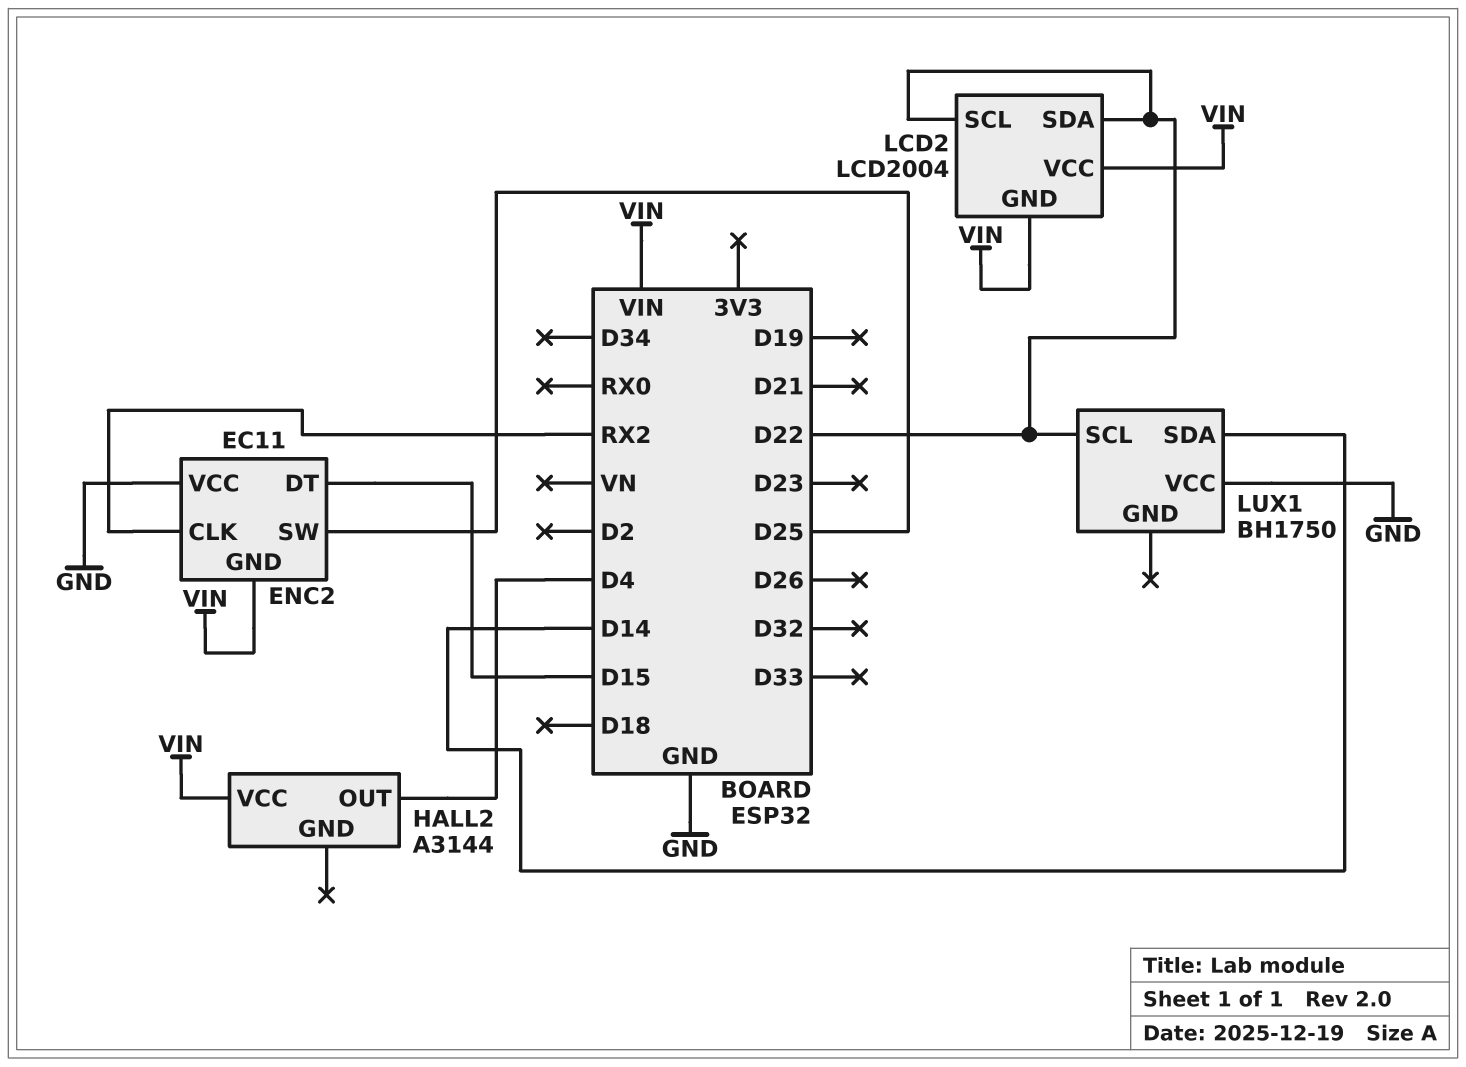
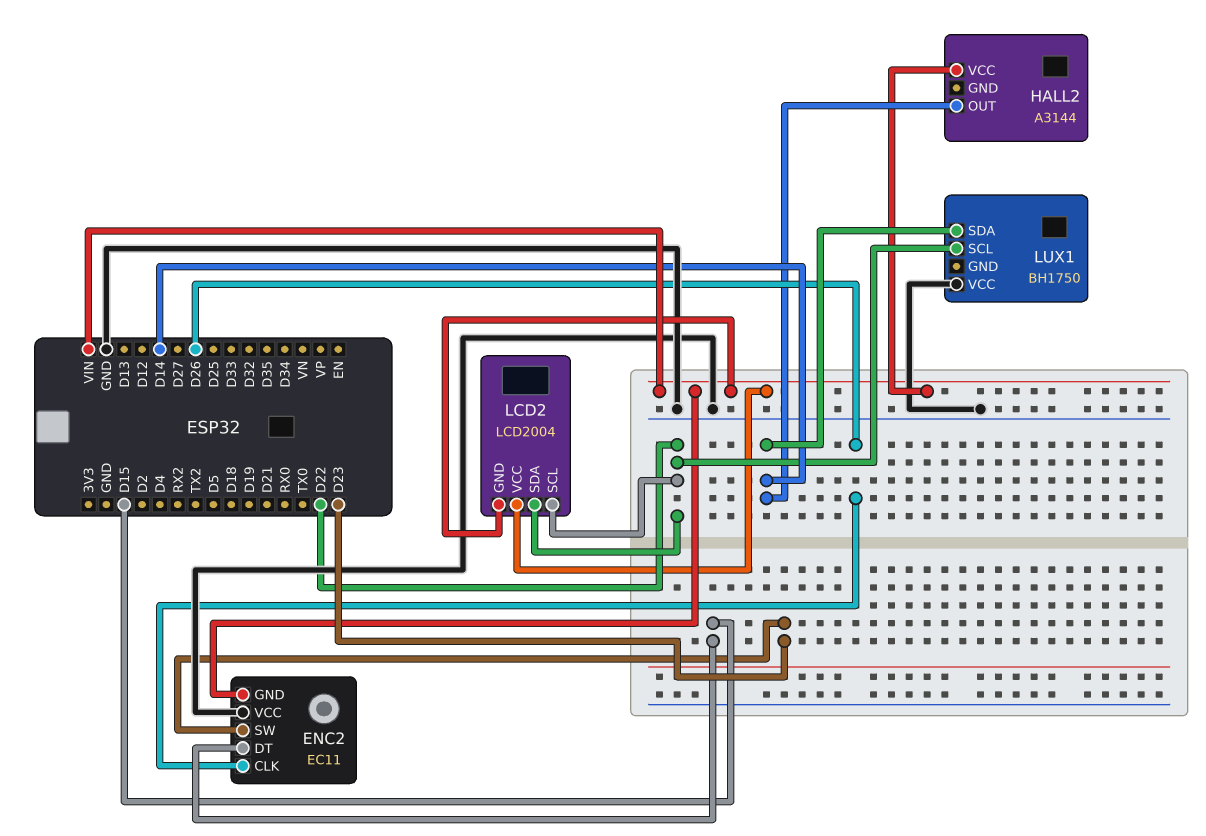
ENC2 pin CLK: RX2 -> D26
ENC2 pin SW: D25 -> D23
HALL2 pin OUT: D4 -> D14

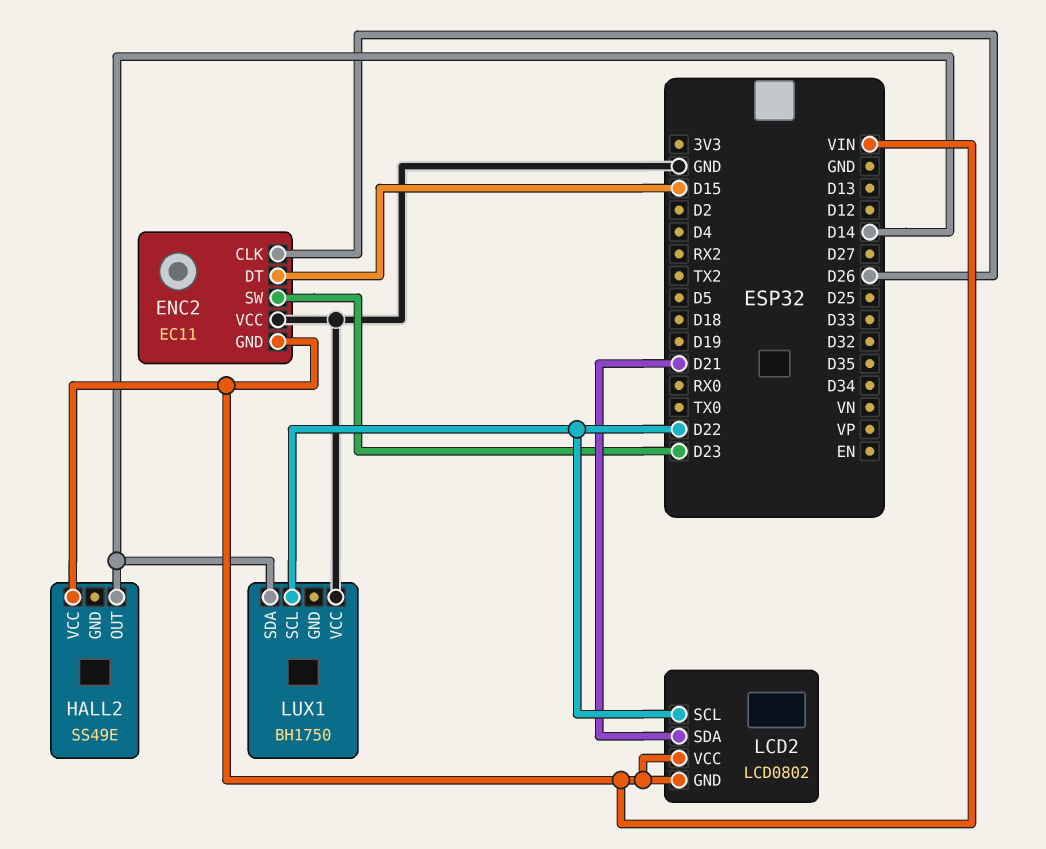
HALL2: A3144 -> SS49E
LCD2: LCD2004 -> LCD0802
LCD2 pin SDA: D22 -> D21

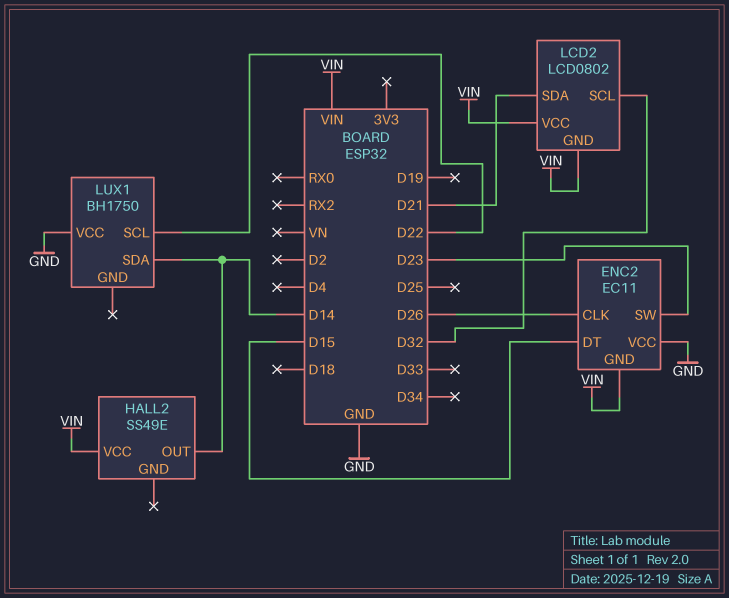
LCD2 pin SCL: D22 -> D32

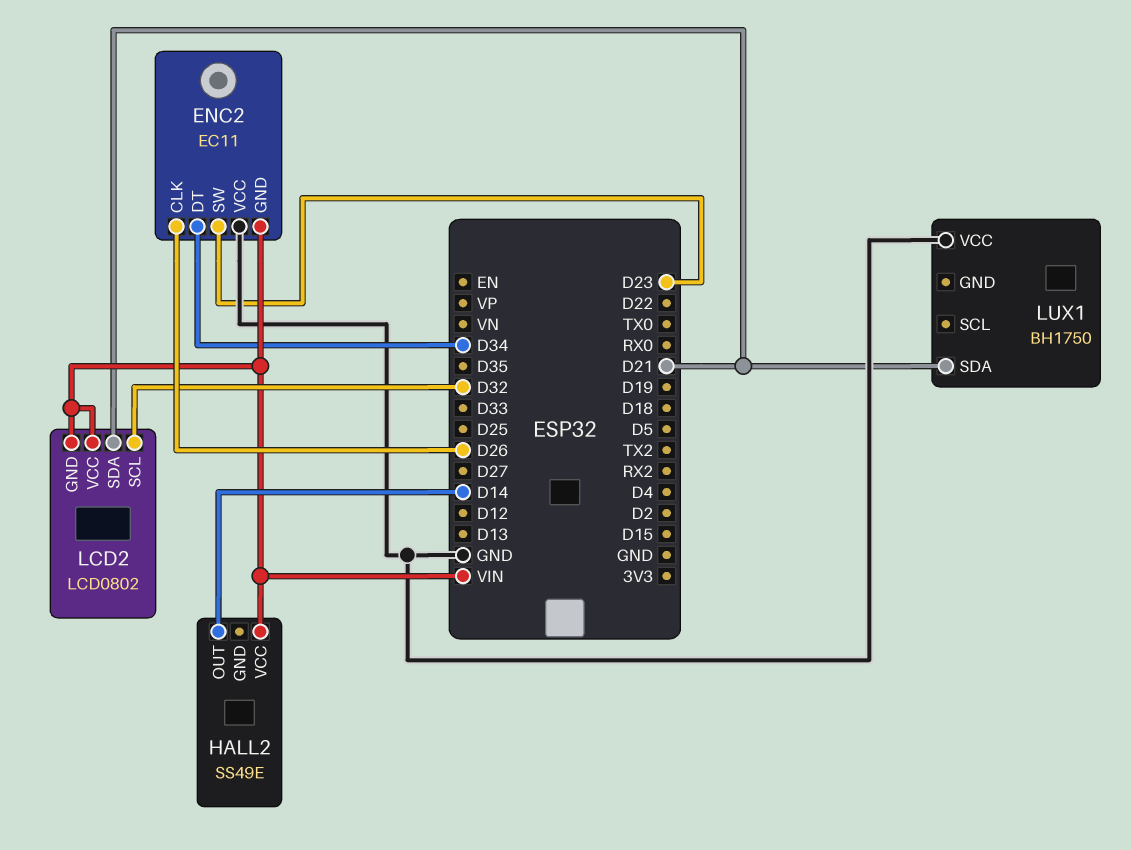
ENC2 pin DT: D15 -> D34
LUX1 pin SCL: D22 -> none
LUX1 pin SDA: D14 -> D21

